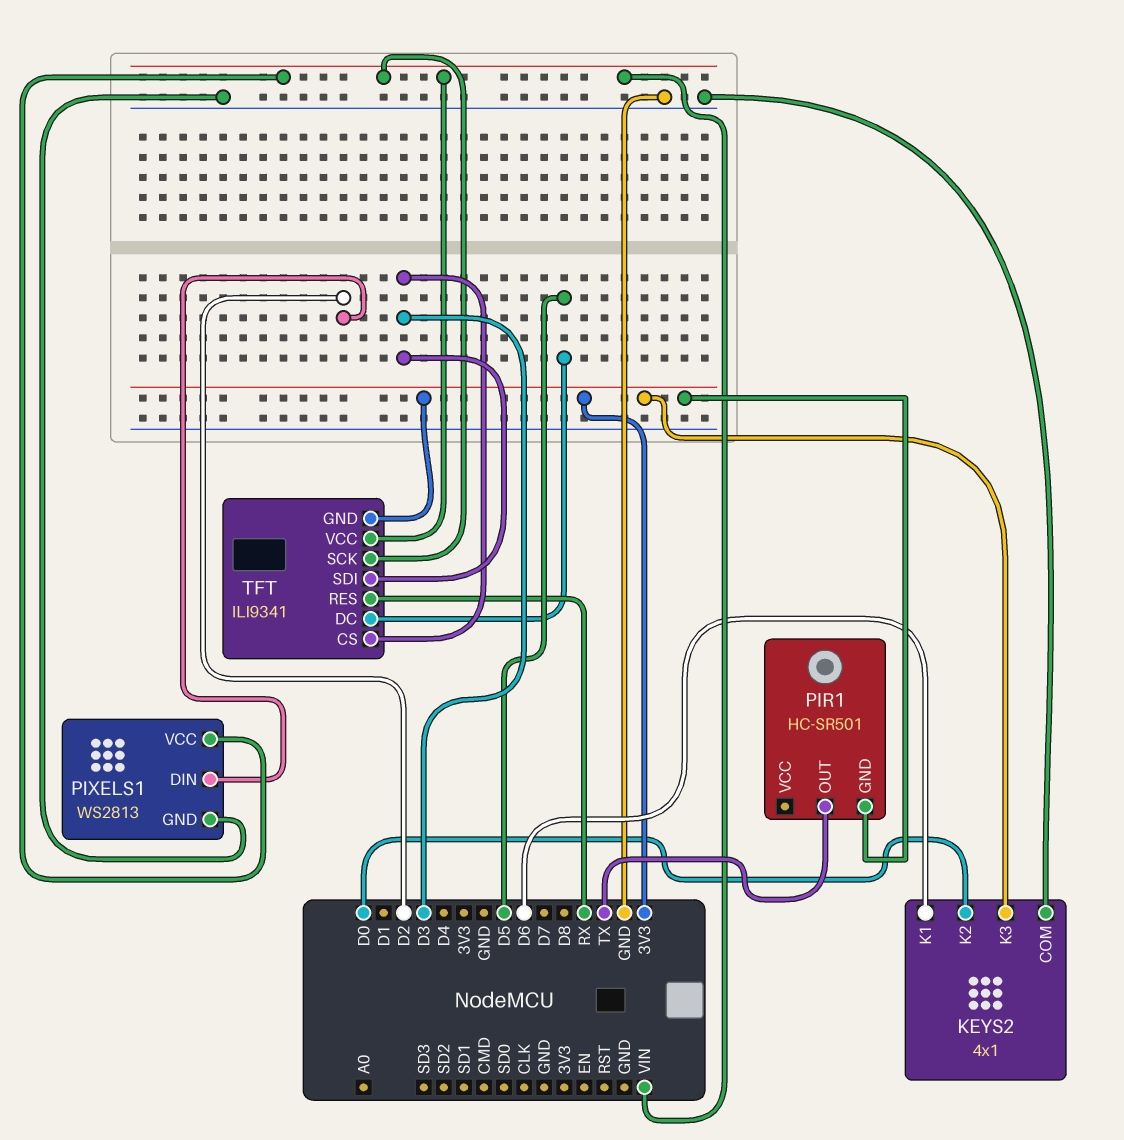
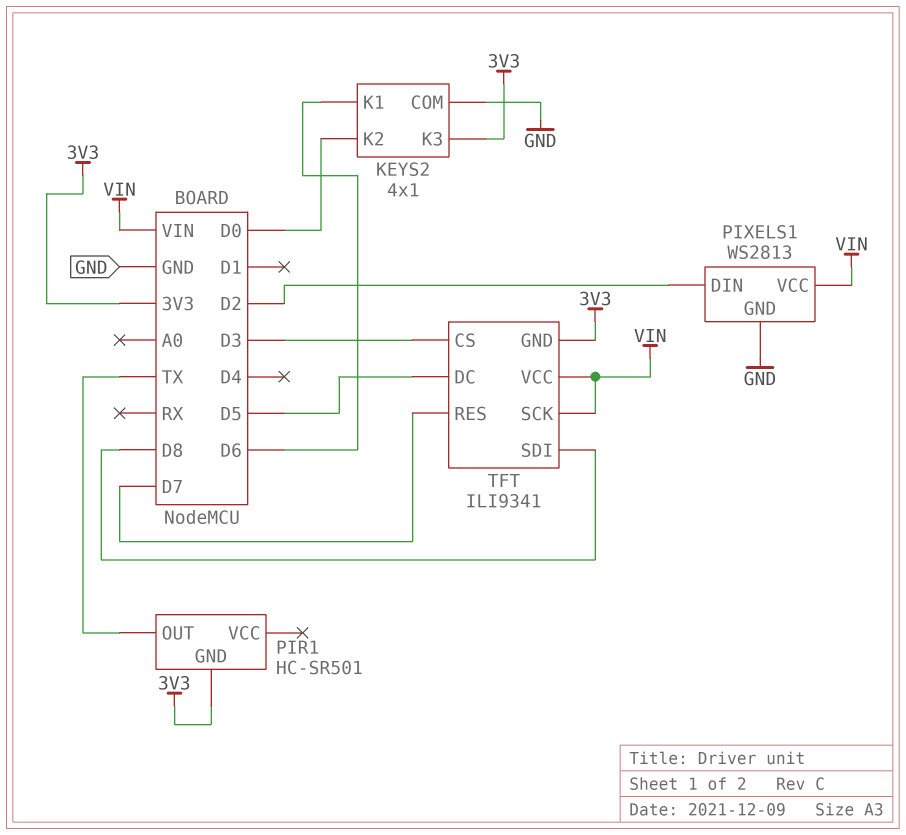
TFT pin RES: RX -> D7
TFT pin SDI: D3 -> D8

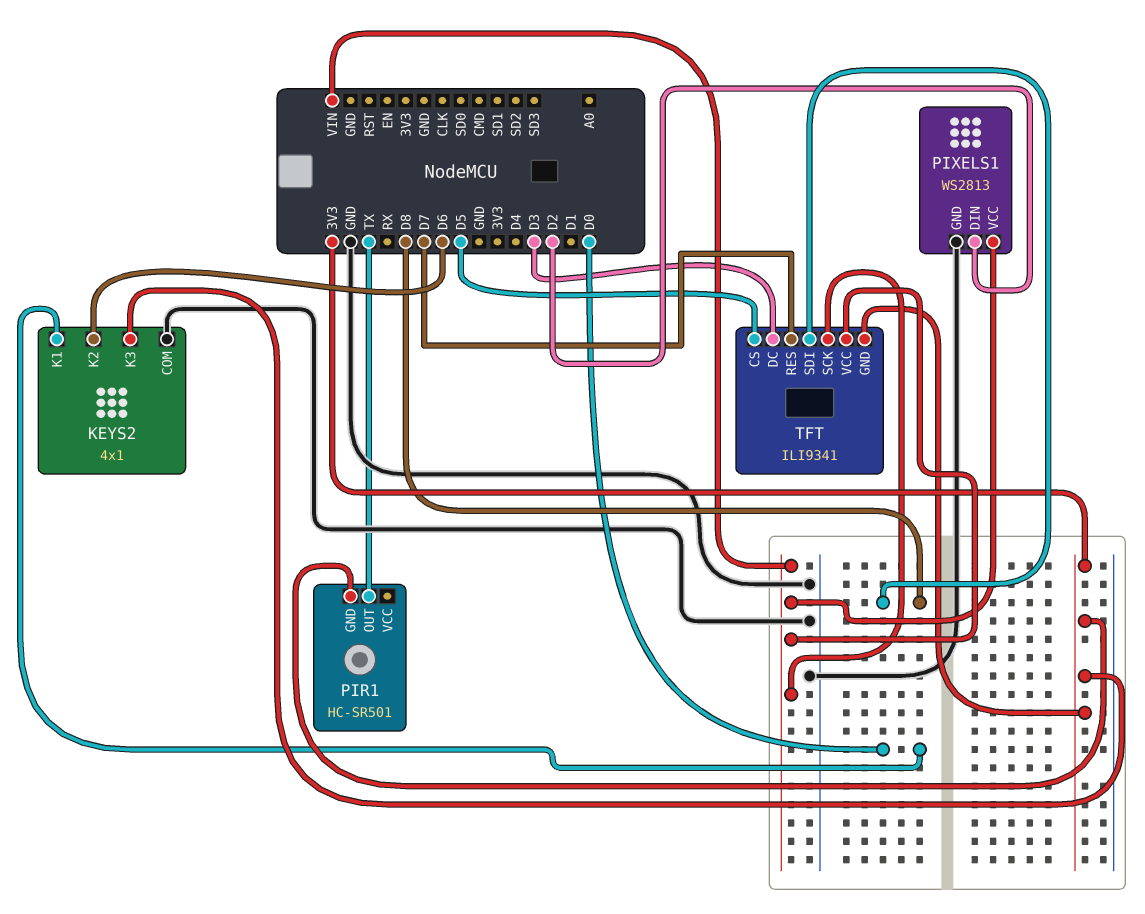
KEYS2 pin K1: D6 -> D0
KEYS2 pin K2: D0 -> D6
TFT pin CS: D3 -> D5
TFT pin DC: D5 -> D3

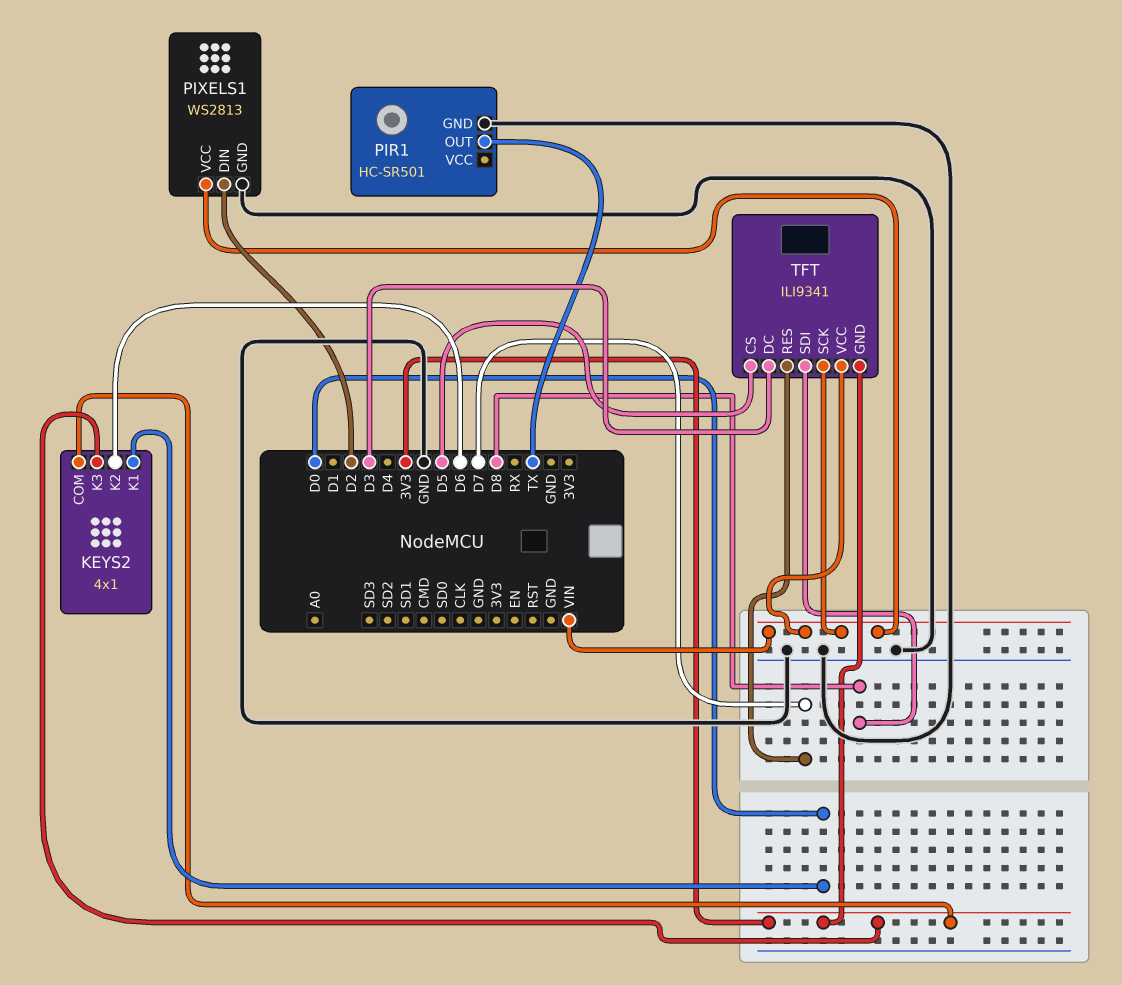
KEYS2 pin COM: GND -> 3V3
PIR1 pin GND: 3V3 -> GND

